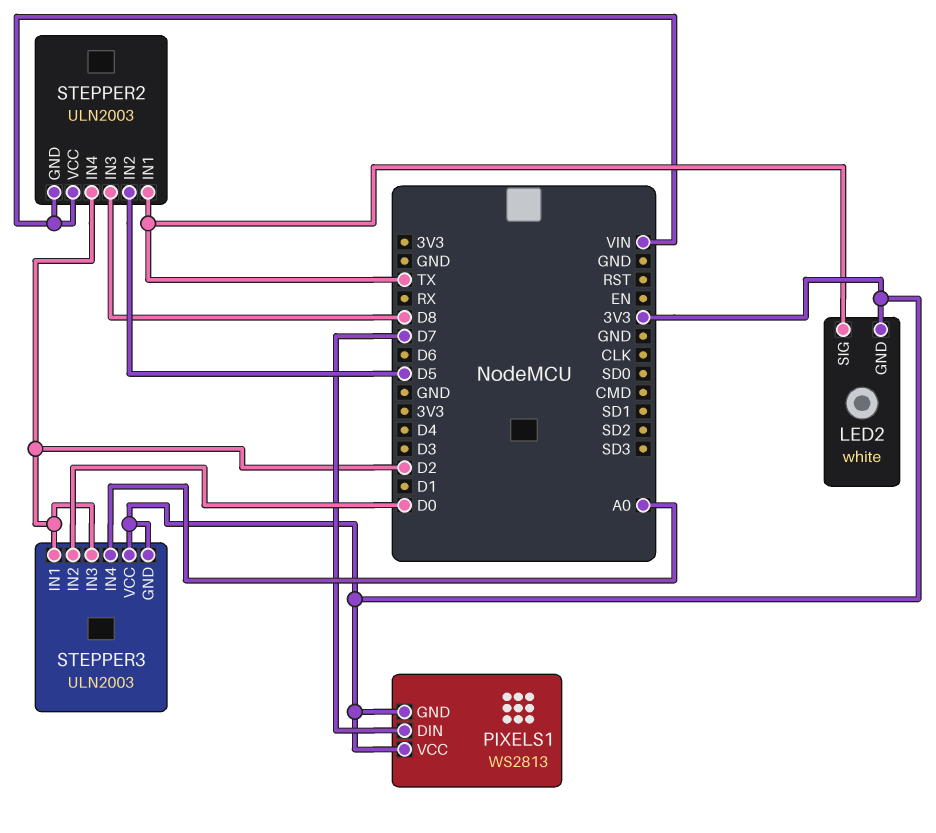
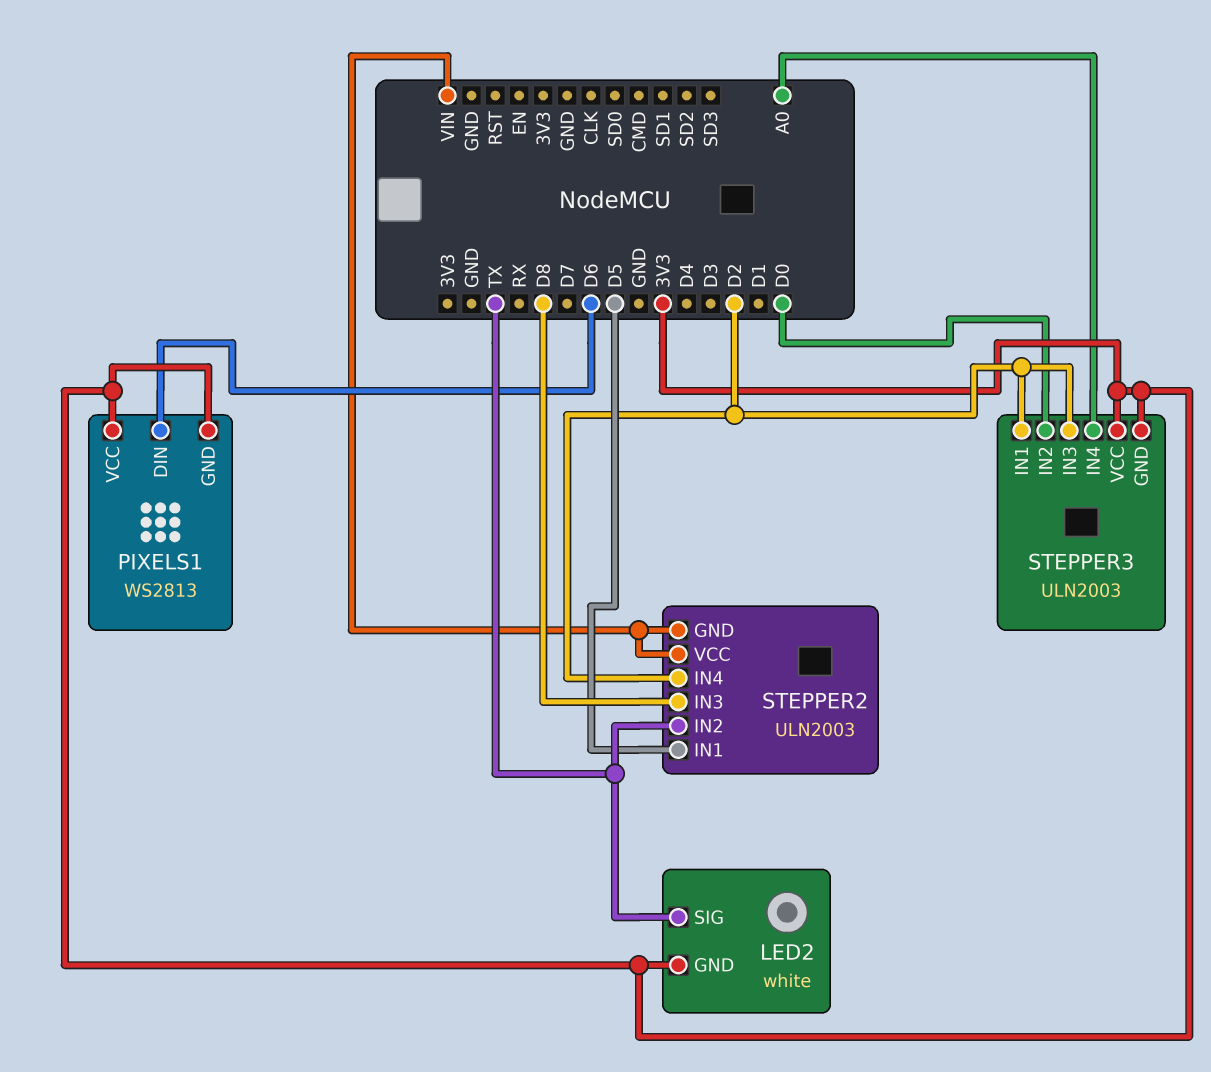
PIXELS1 pin DIN: D7 -> D6
STEPPER2 pin IN1: TX -> D5
STEPPER2 pin IN2: D5 -> TX

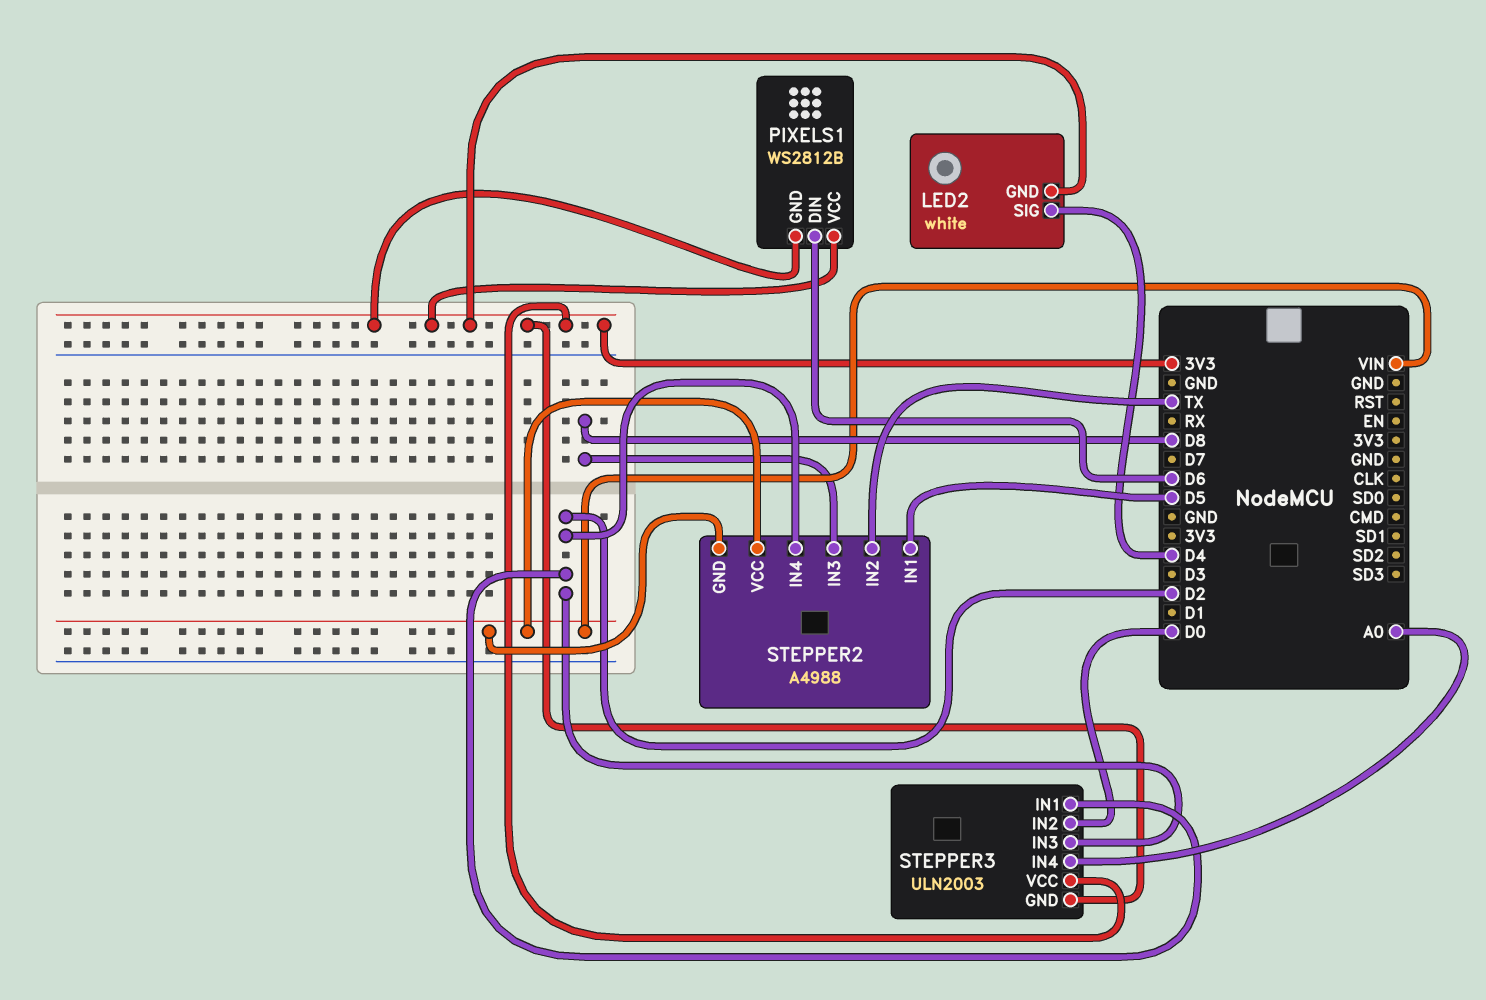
LED2 pin SIG: TX -> D4
PIXELS1: WS2813 -> WS2812B
STEPPER2: ULN2003 -> A4988

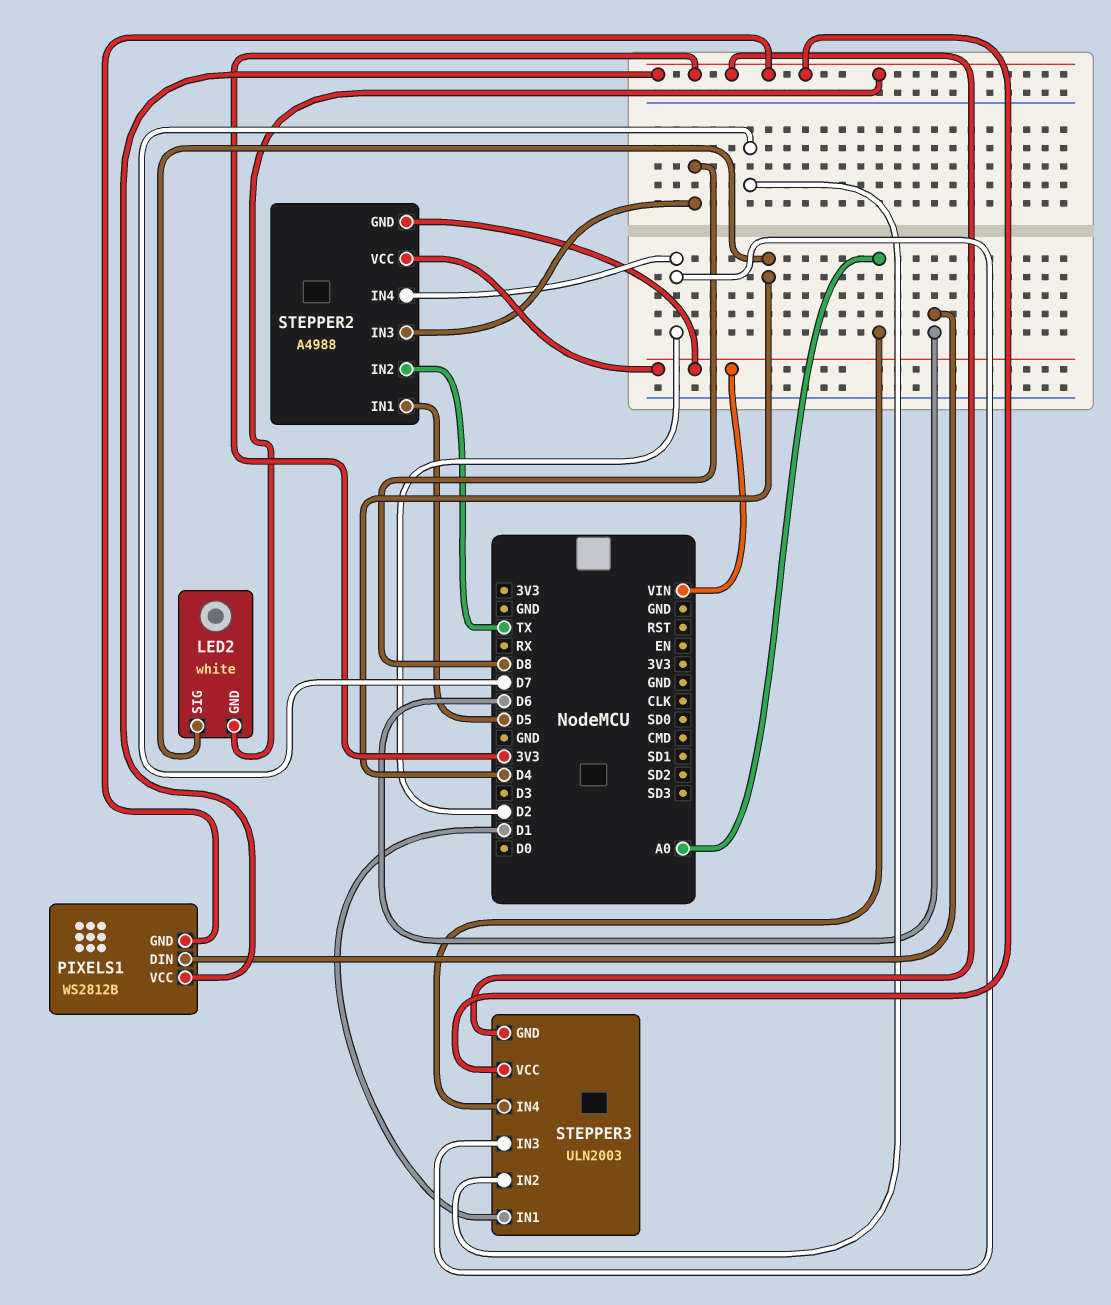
STEPPER3 pin IN1: D2 -> D1
STEPPER3 pin IN2: D0 -> D7

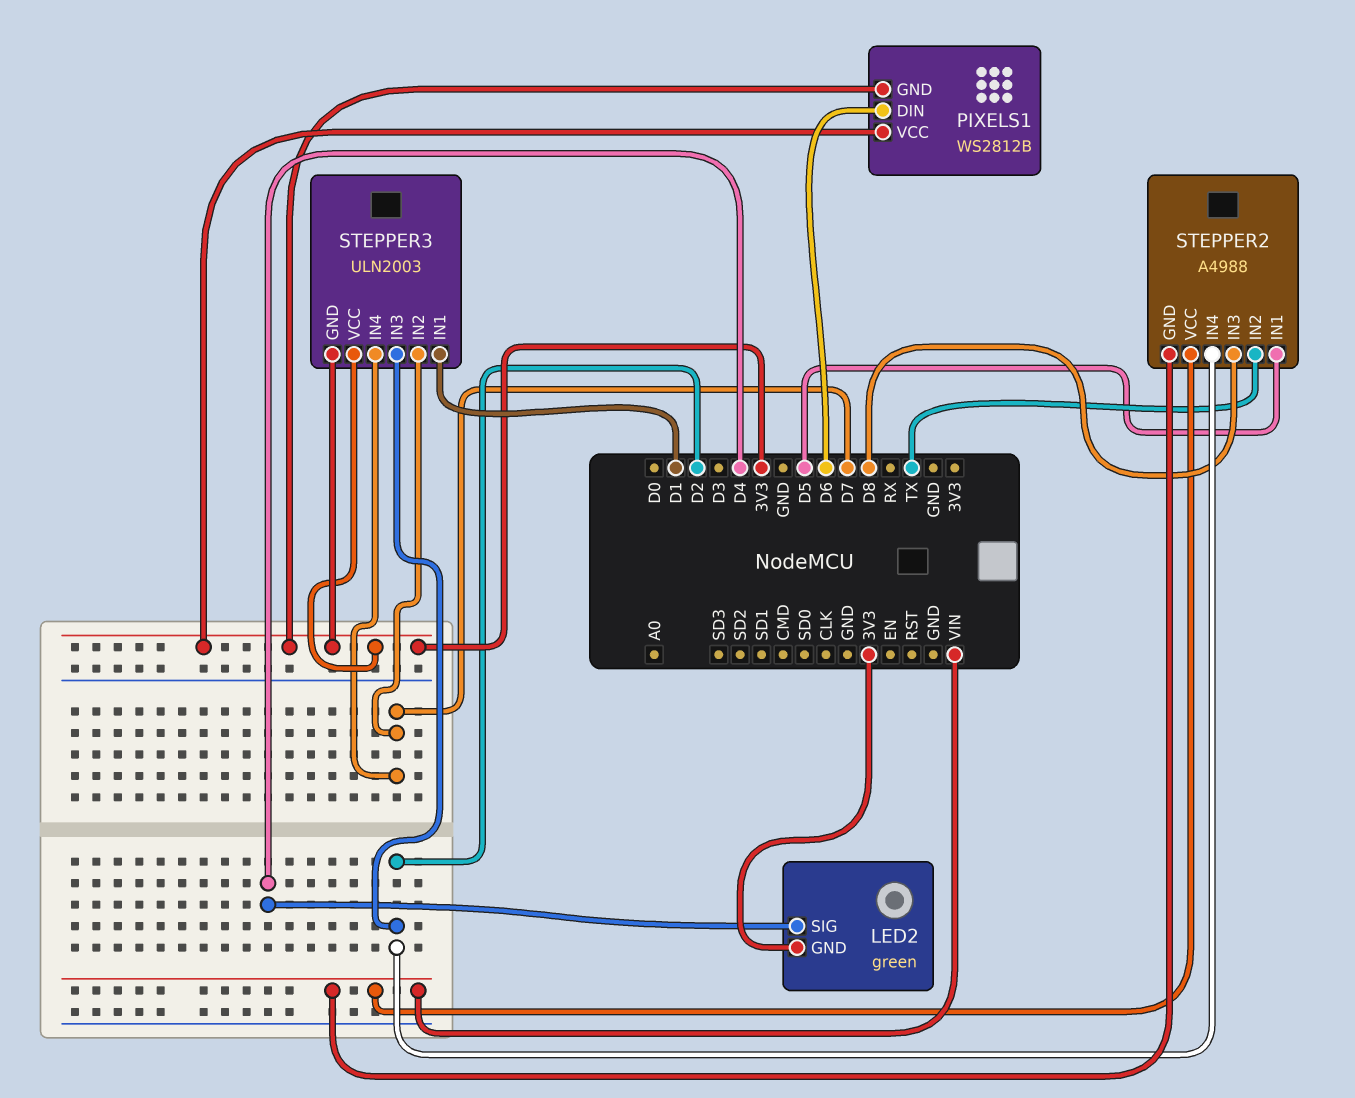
LED2: white -> green
STEPPER3 pin IN4: A0 -> D7

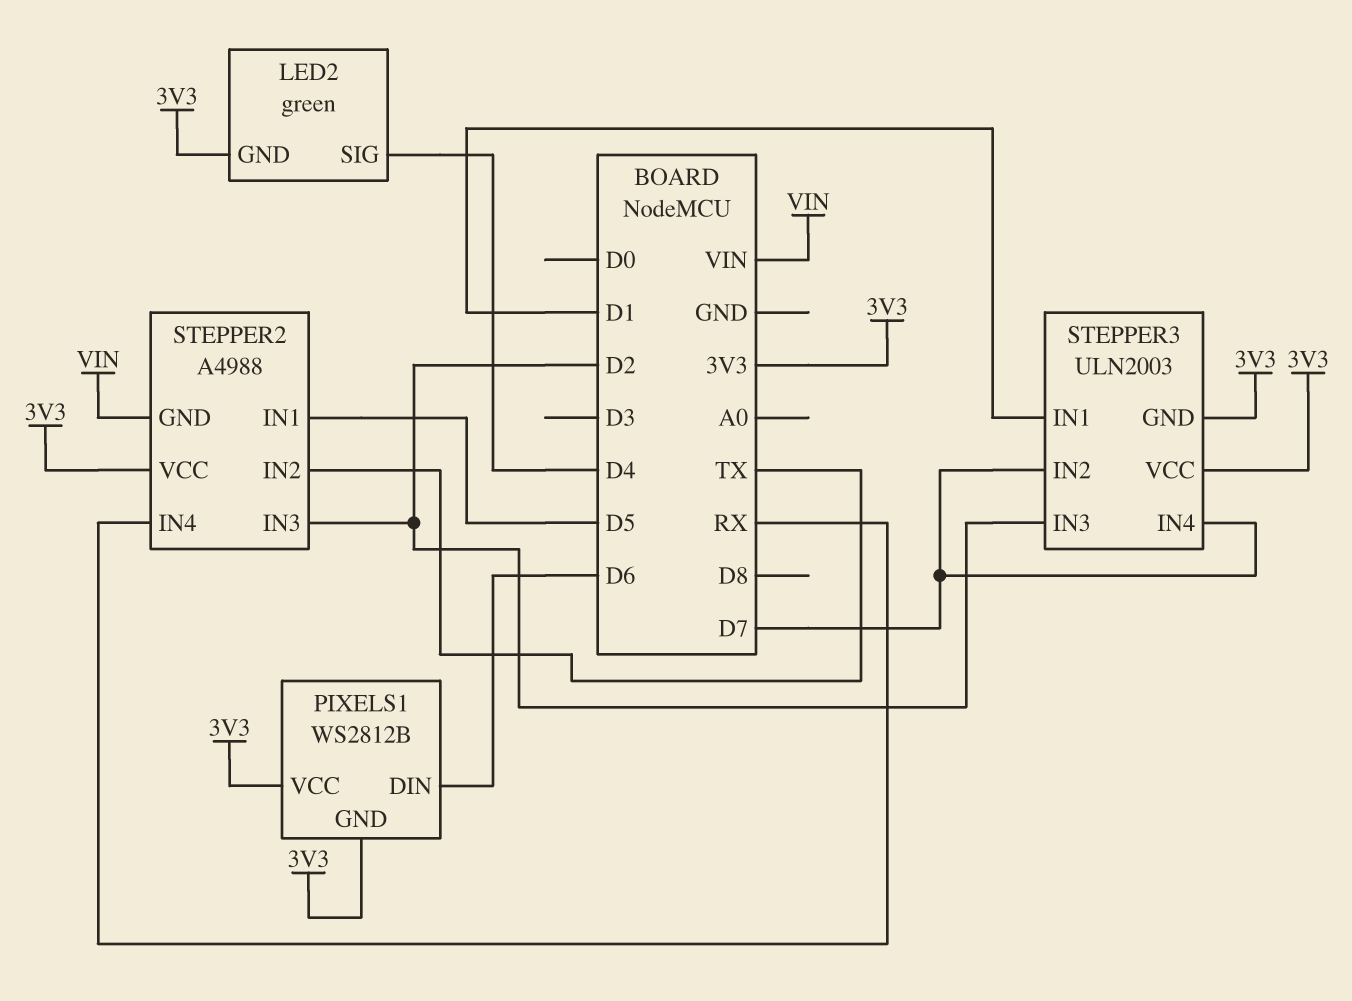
STEPPER2 pin IN3: D8 -> D2
STEPPER2 pin IN4: D2 -> RX
STEPPER2 pin VCC: VIN -> 3V3

